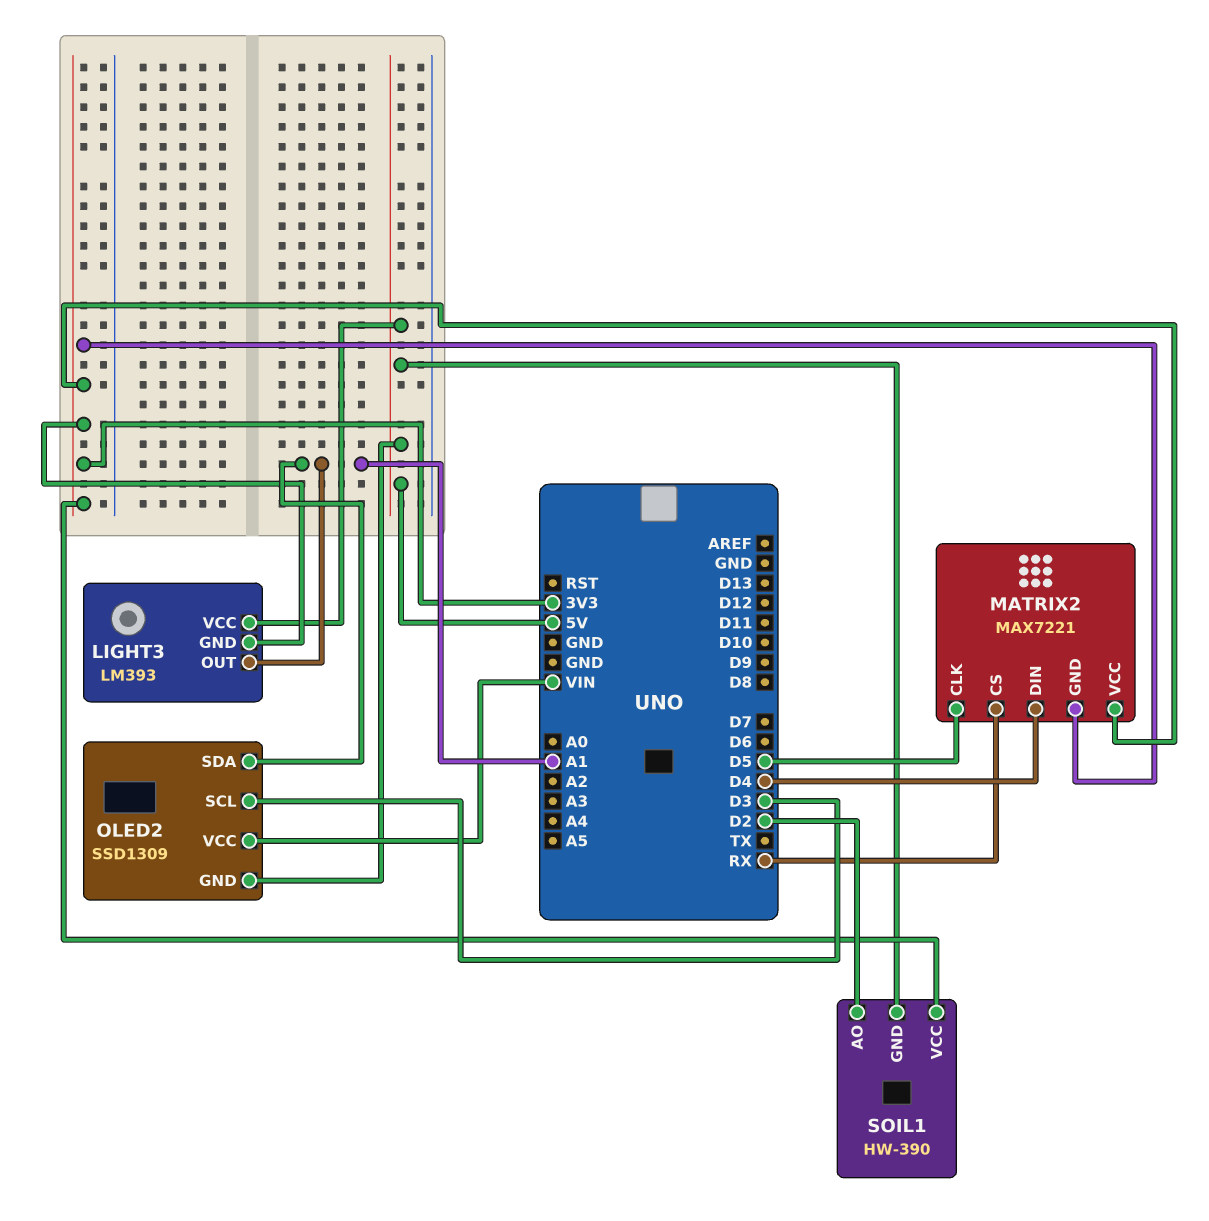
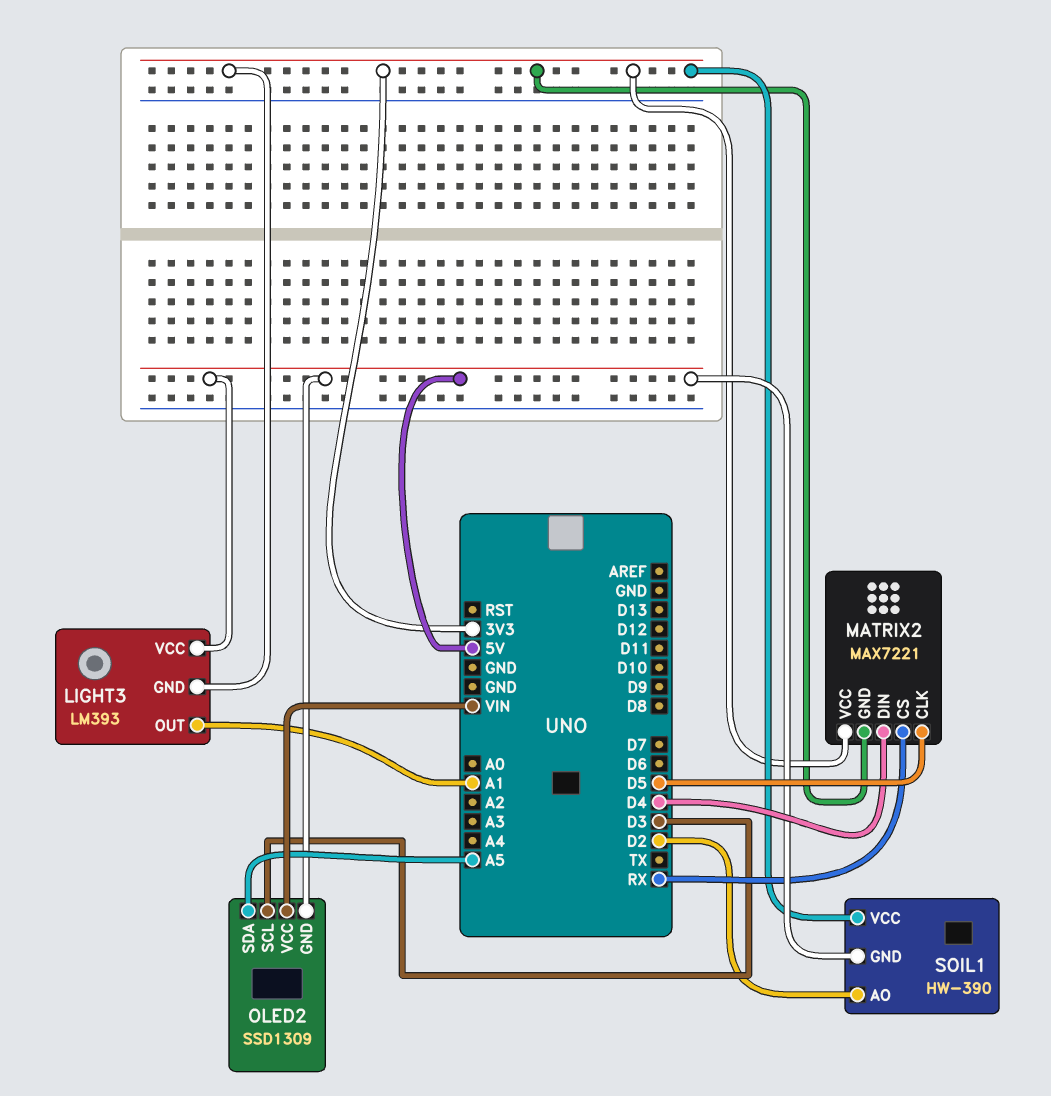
OLED2 pin SDA: A1 -> A5

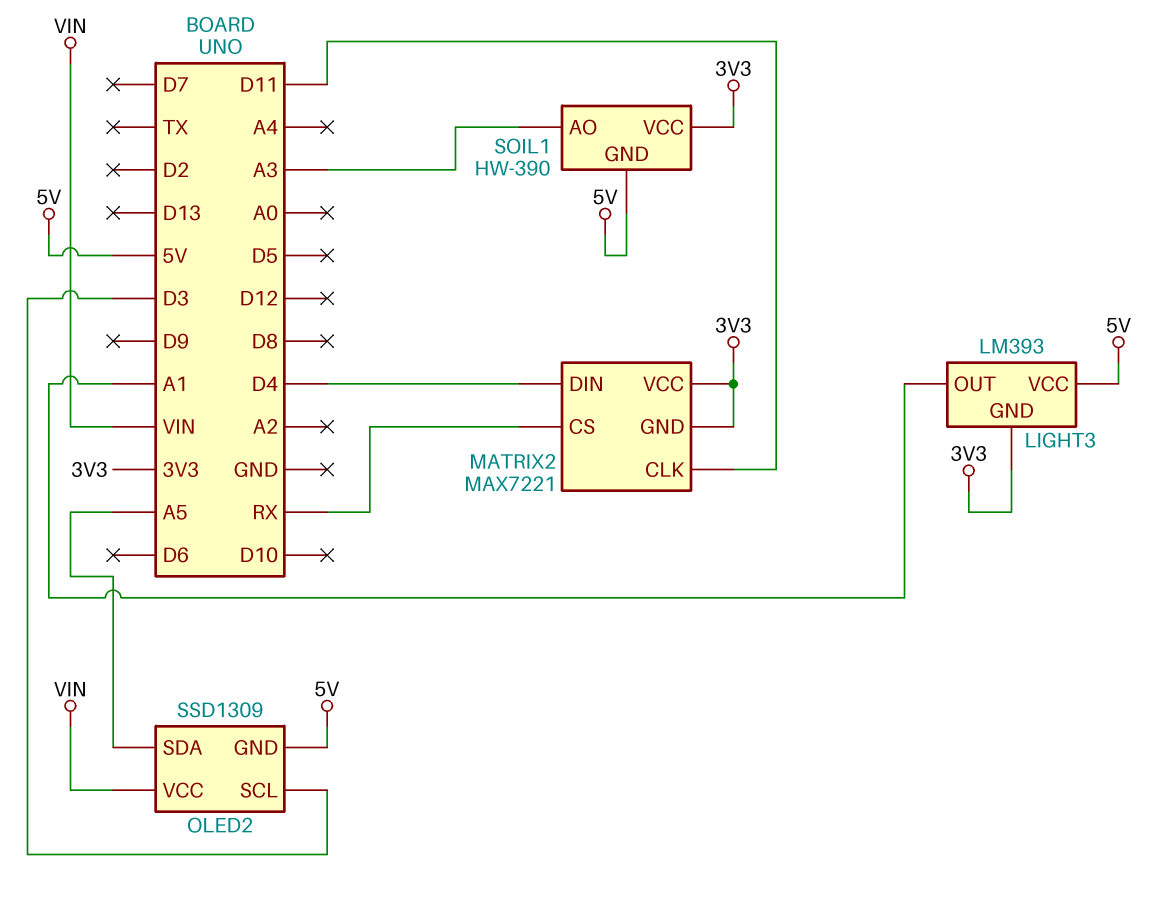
MATRIX2 pin CLK: D5 -> D11
SOIL1 pin AO: D2 -> A3

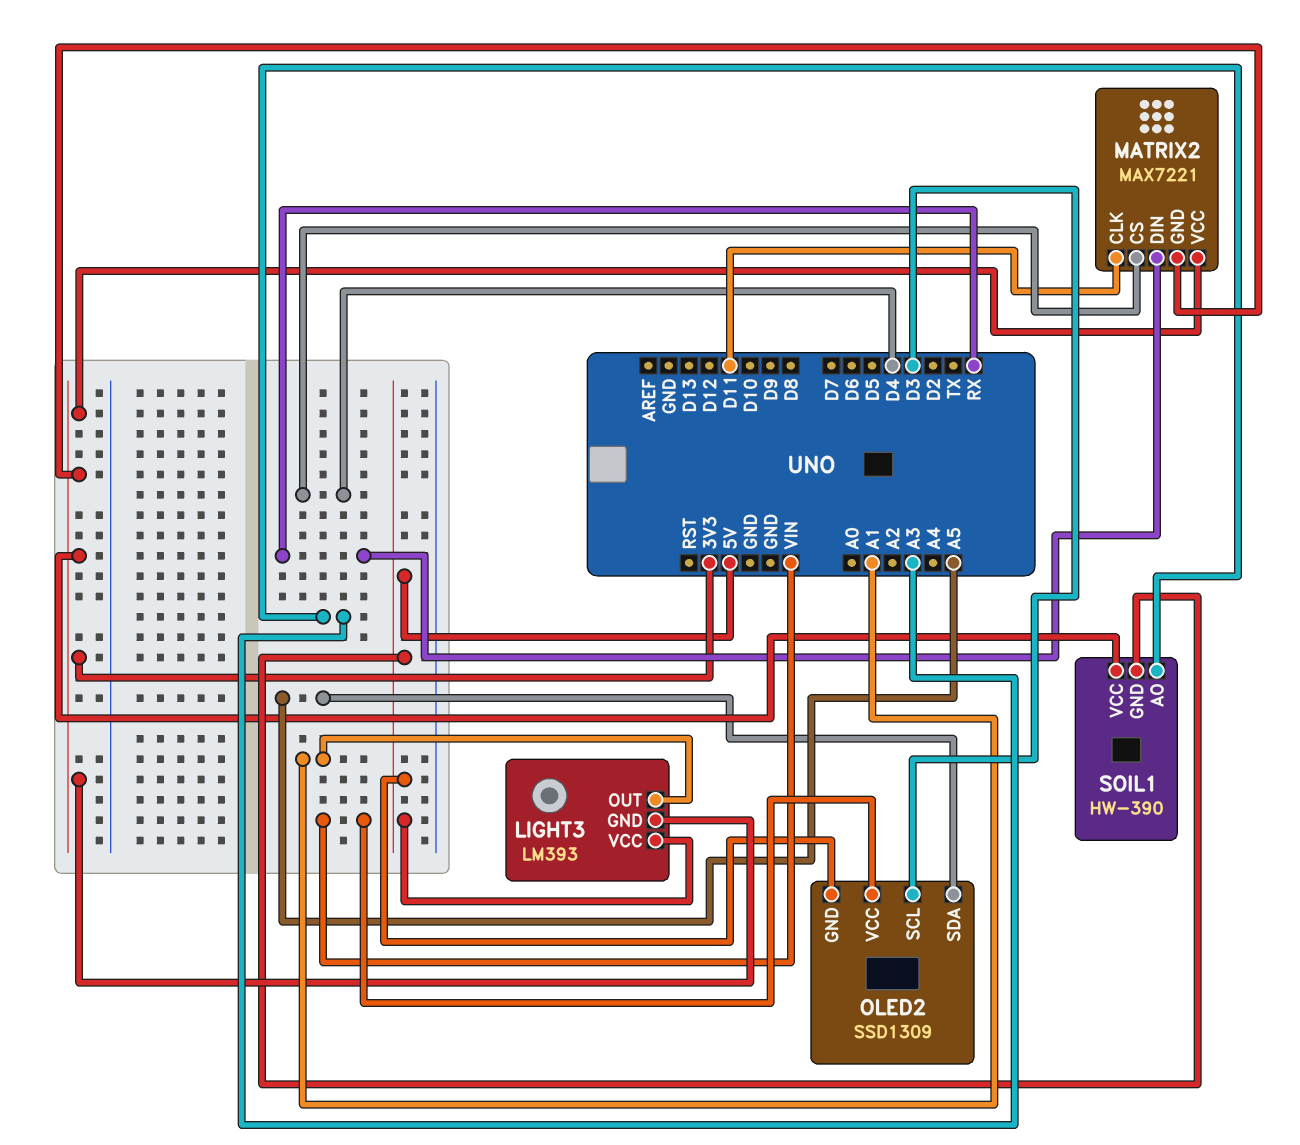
MATRIX2 pin CS: RX -> D4
MATRIX2 pin DIN: D4 -> RX

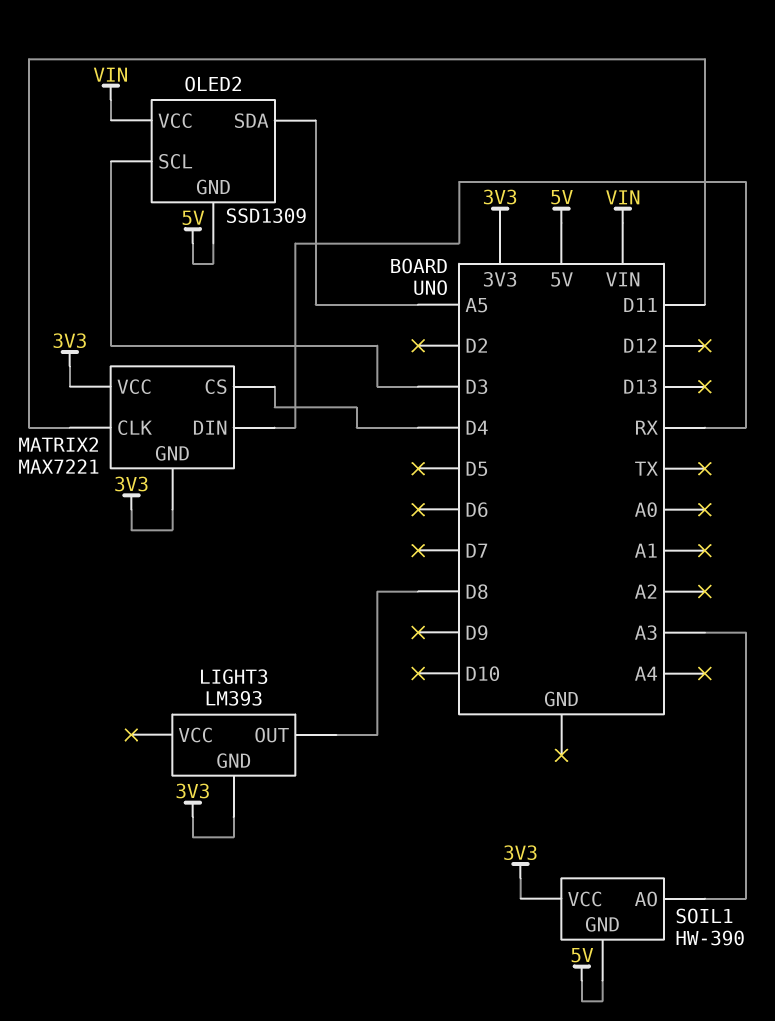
LIGHT3 pin OUT: A1 -> D8
LIGHT3 pin VCC: 5V -> none

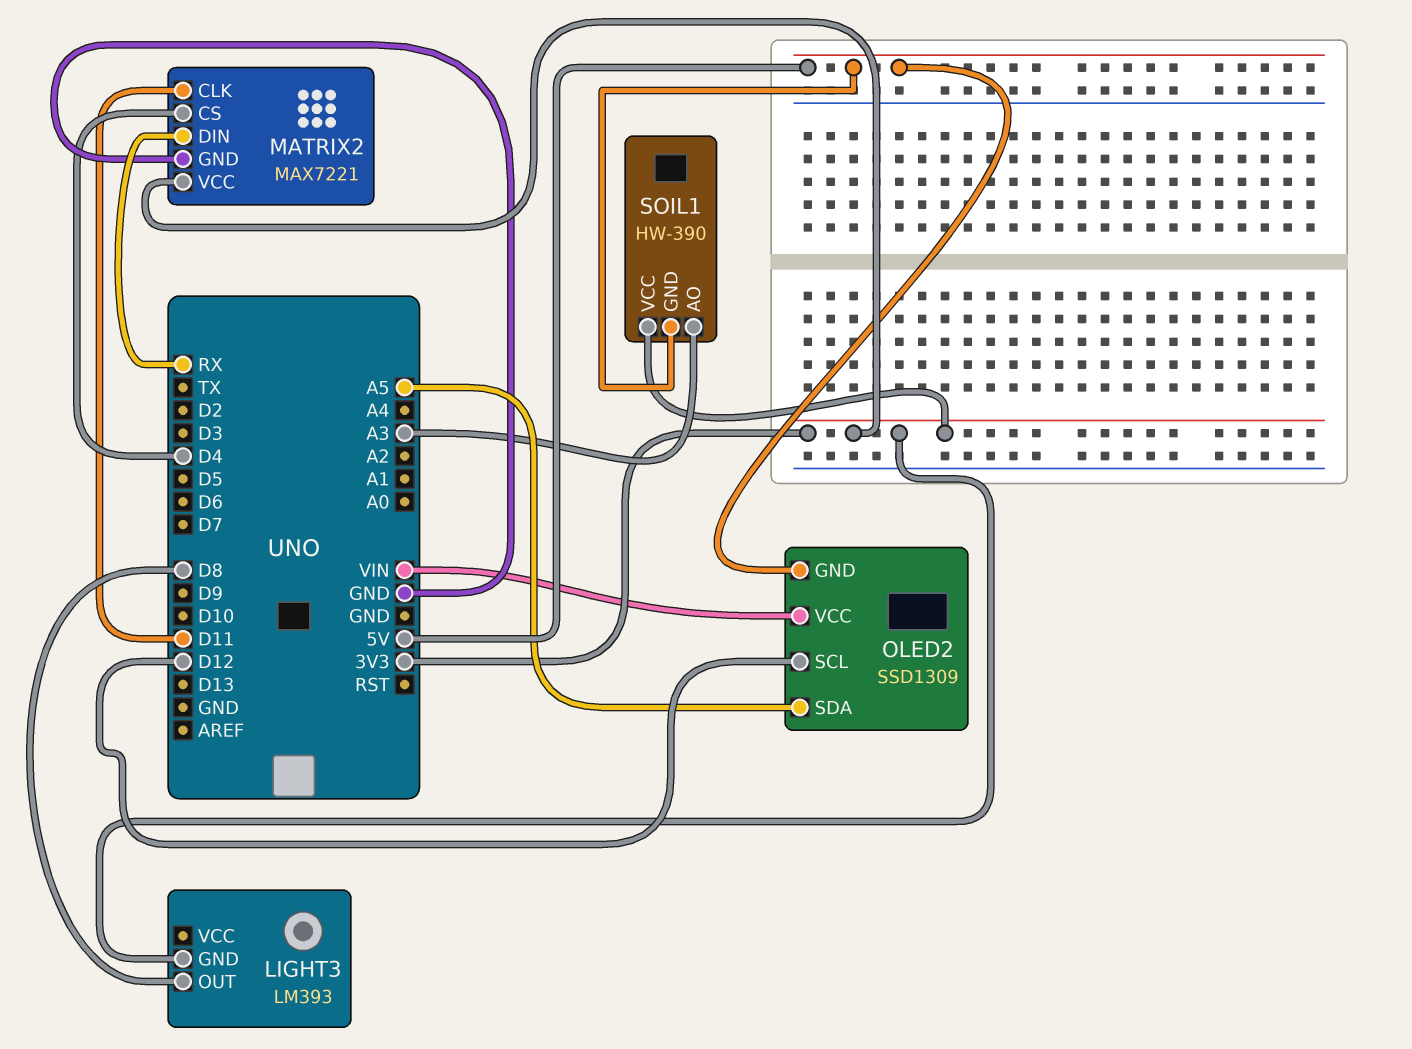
MATRIX2 pin GND: 3V3 -> GND
OLED2 pin SCL: D3 -> D12

